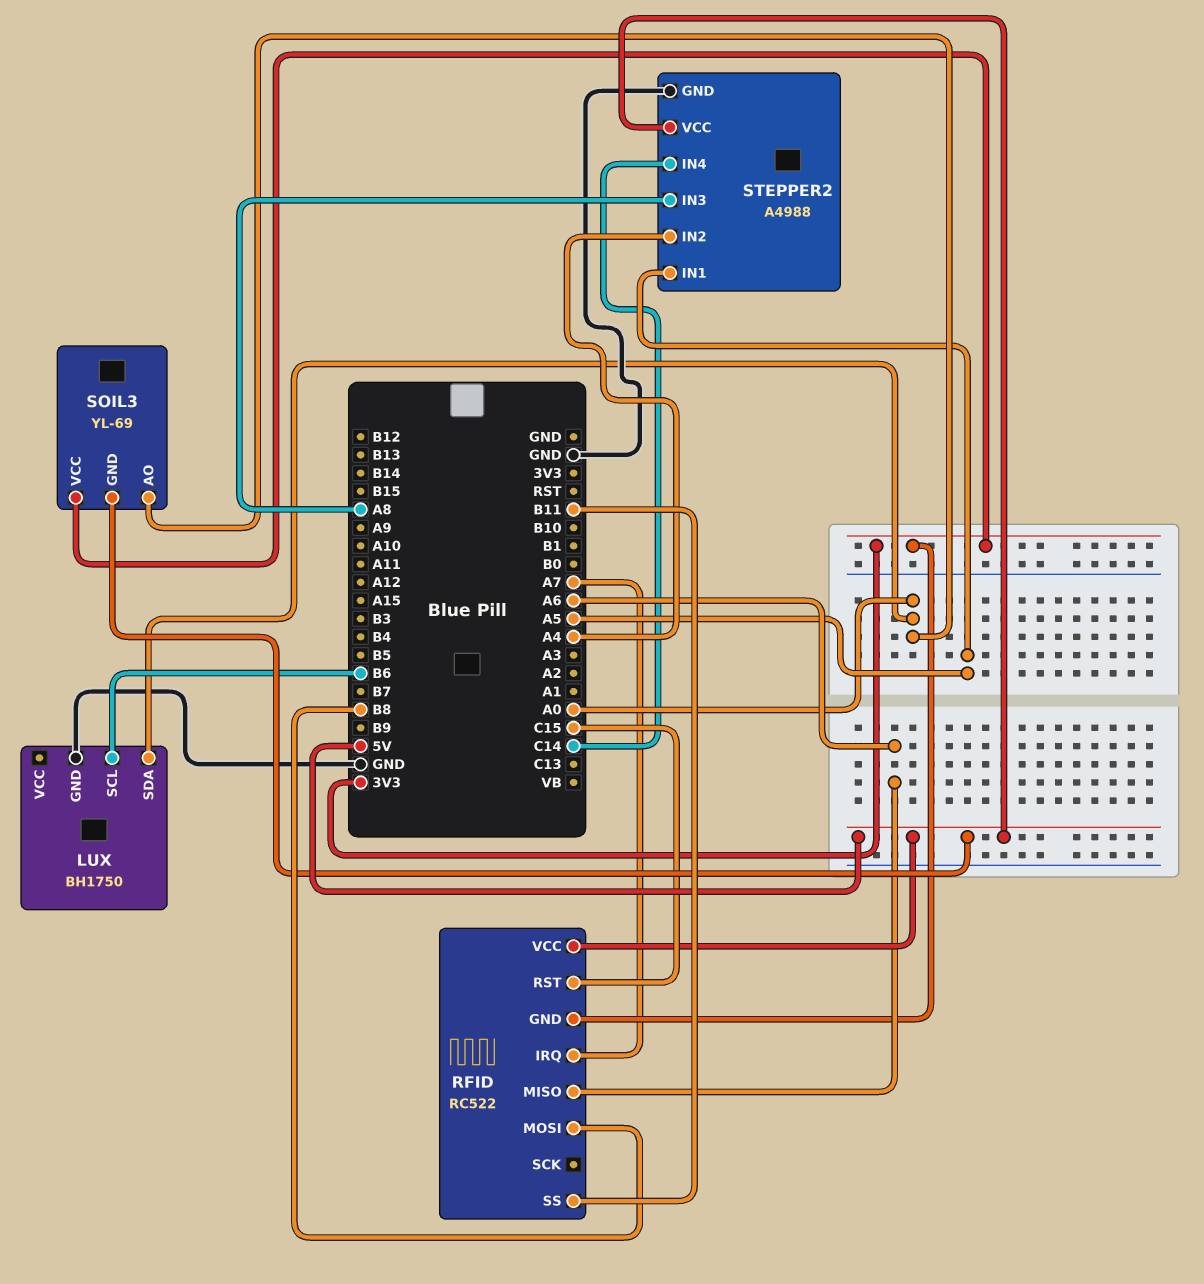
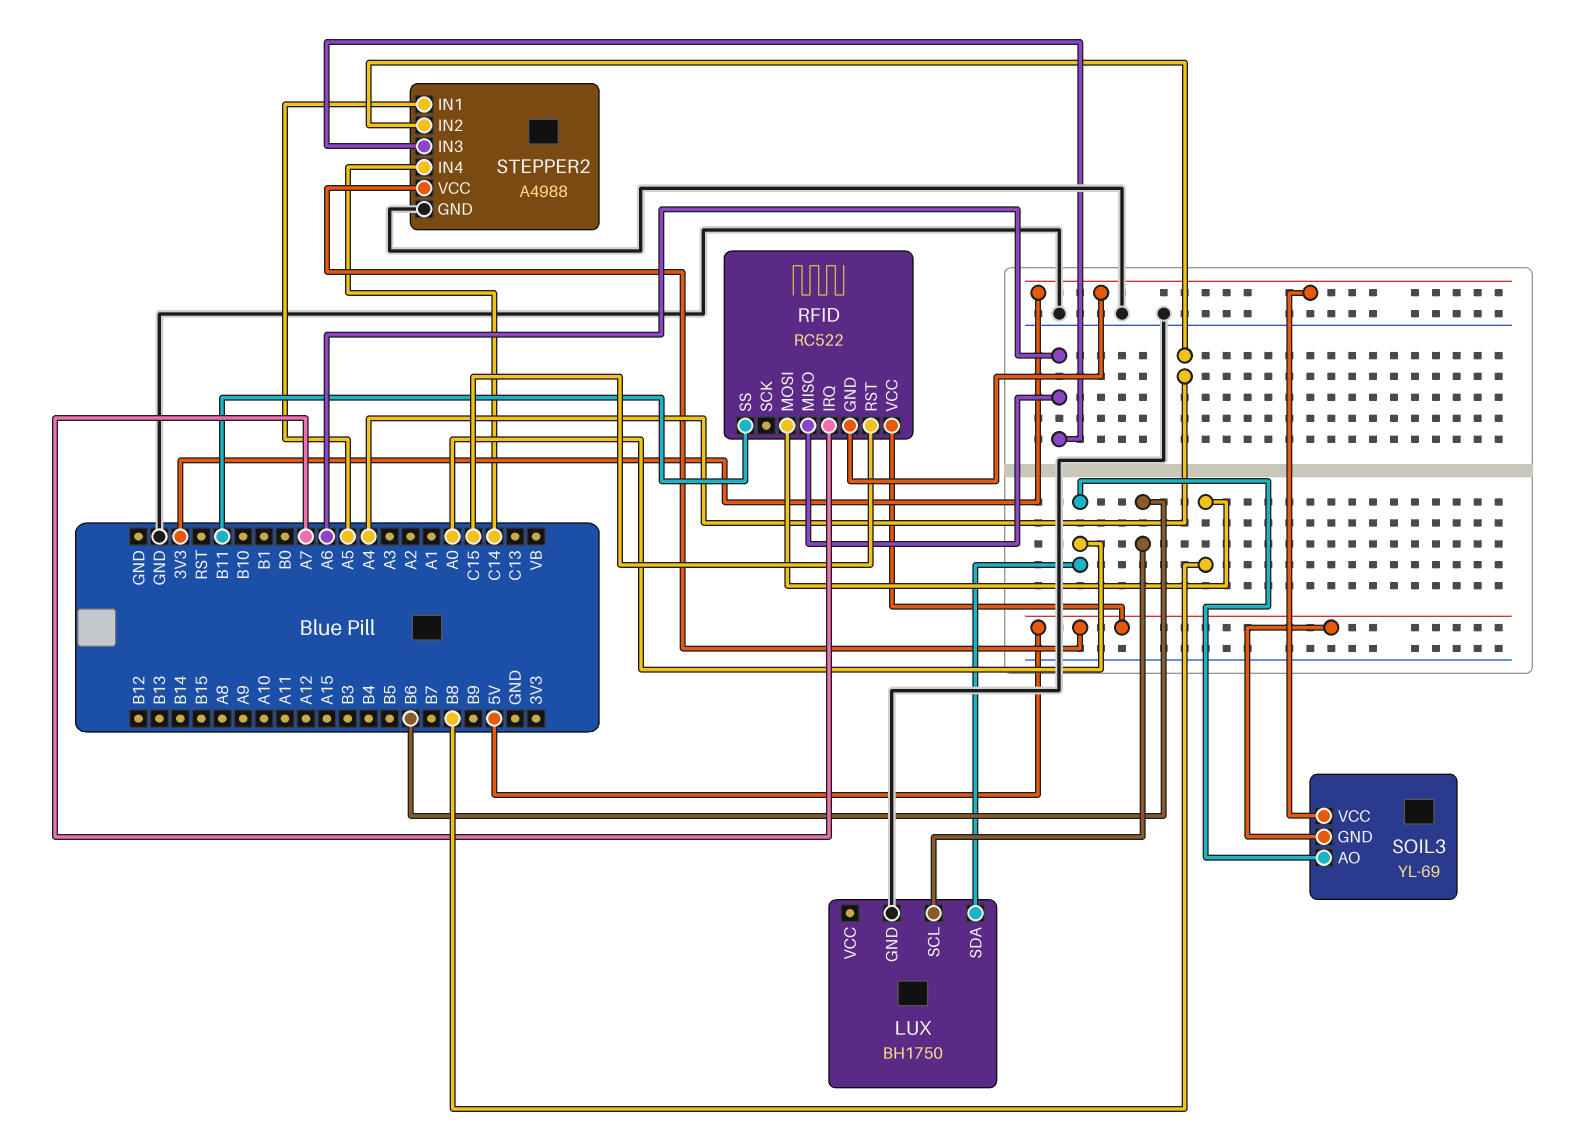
STEPPER2 pin IN3: A8 -> A6

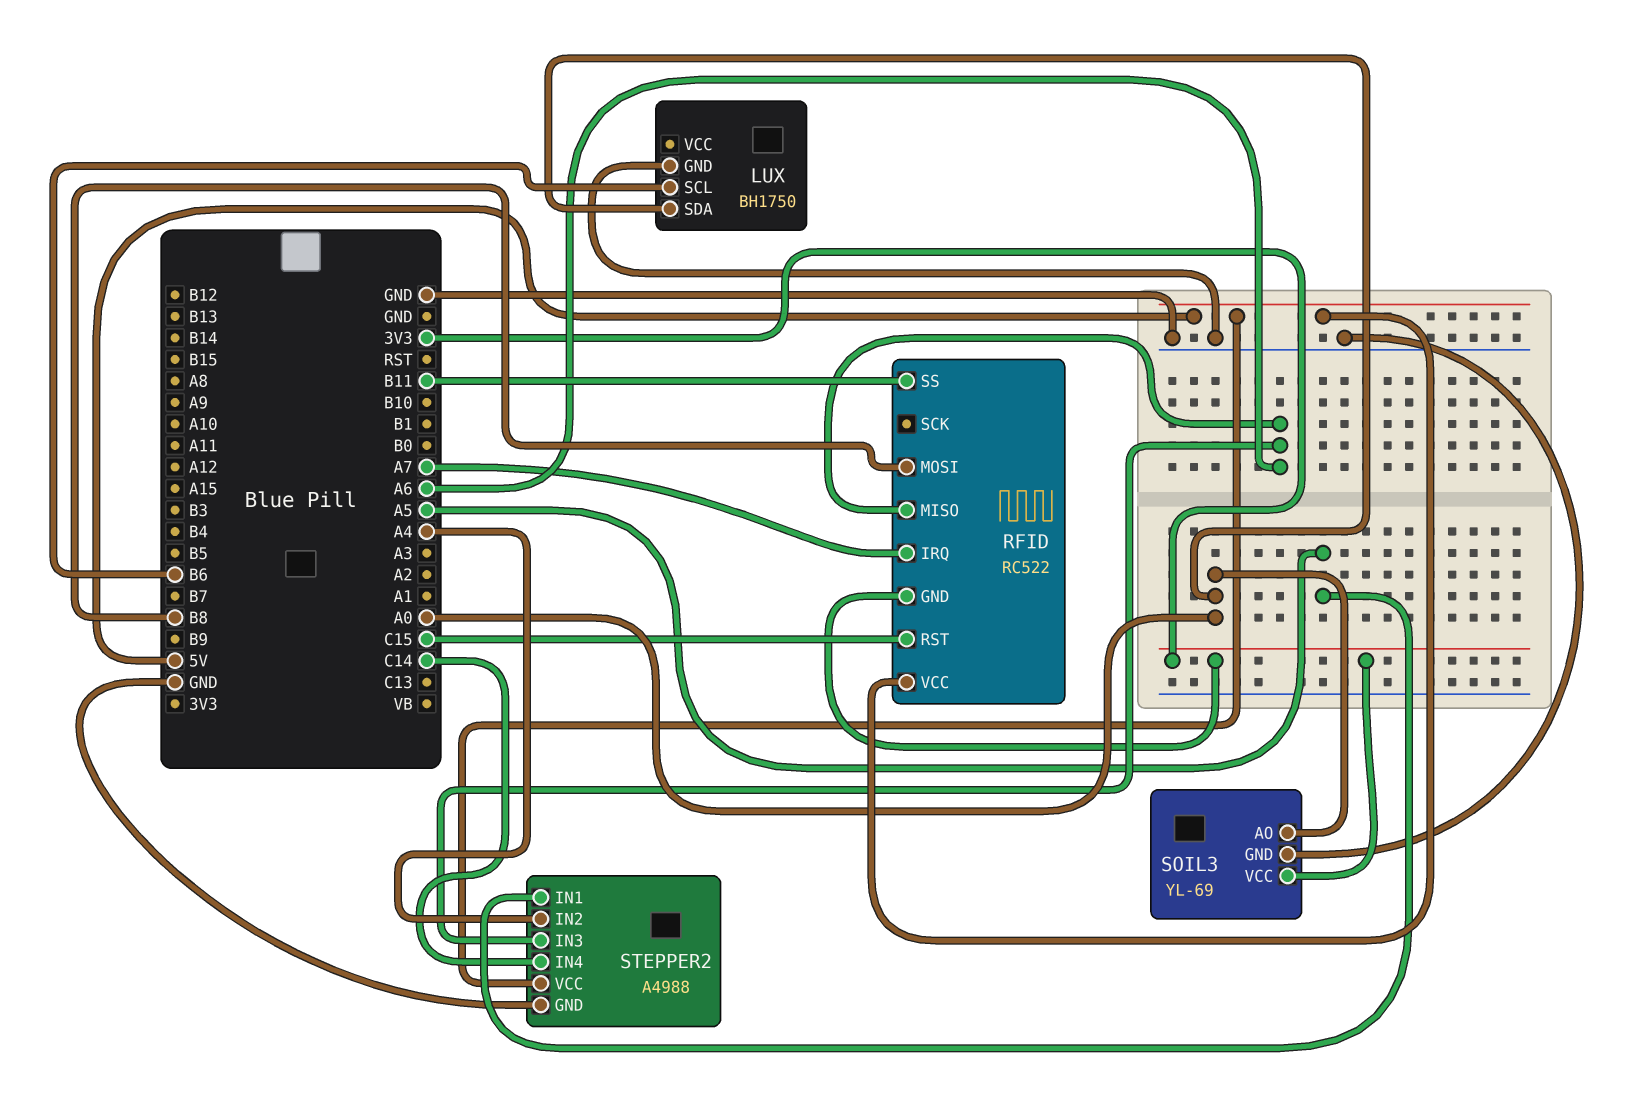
SOIL3 pin GND: 5V -> GND

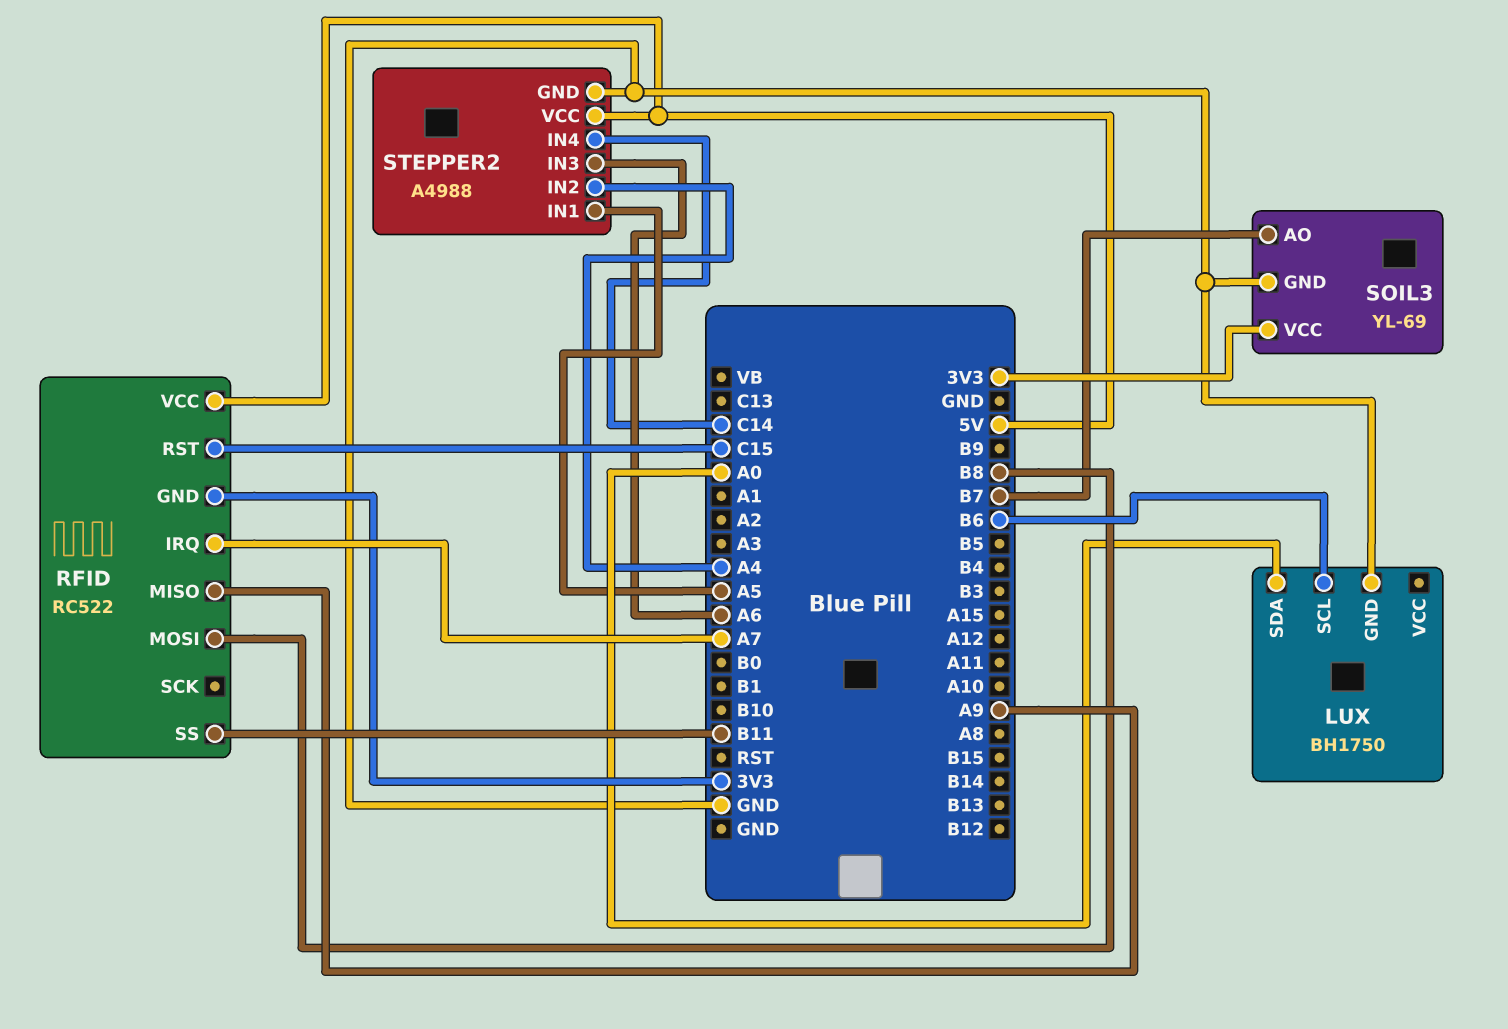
RFID pin MISO: A6 -> A9
SOIL3 pin AO: A0 -> B7

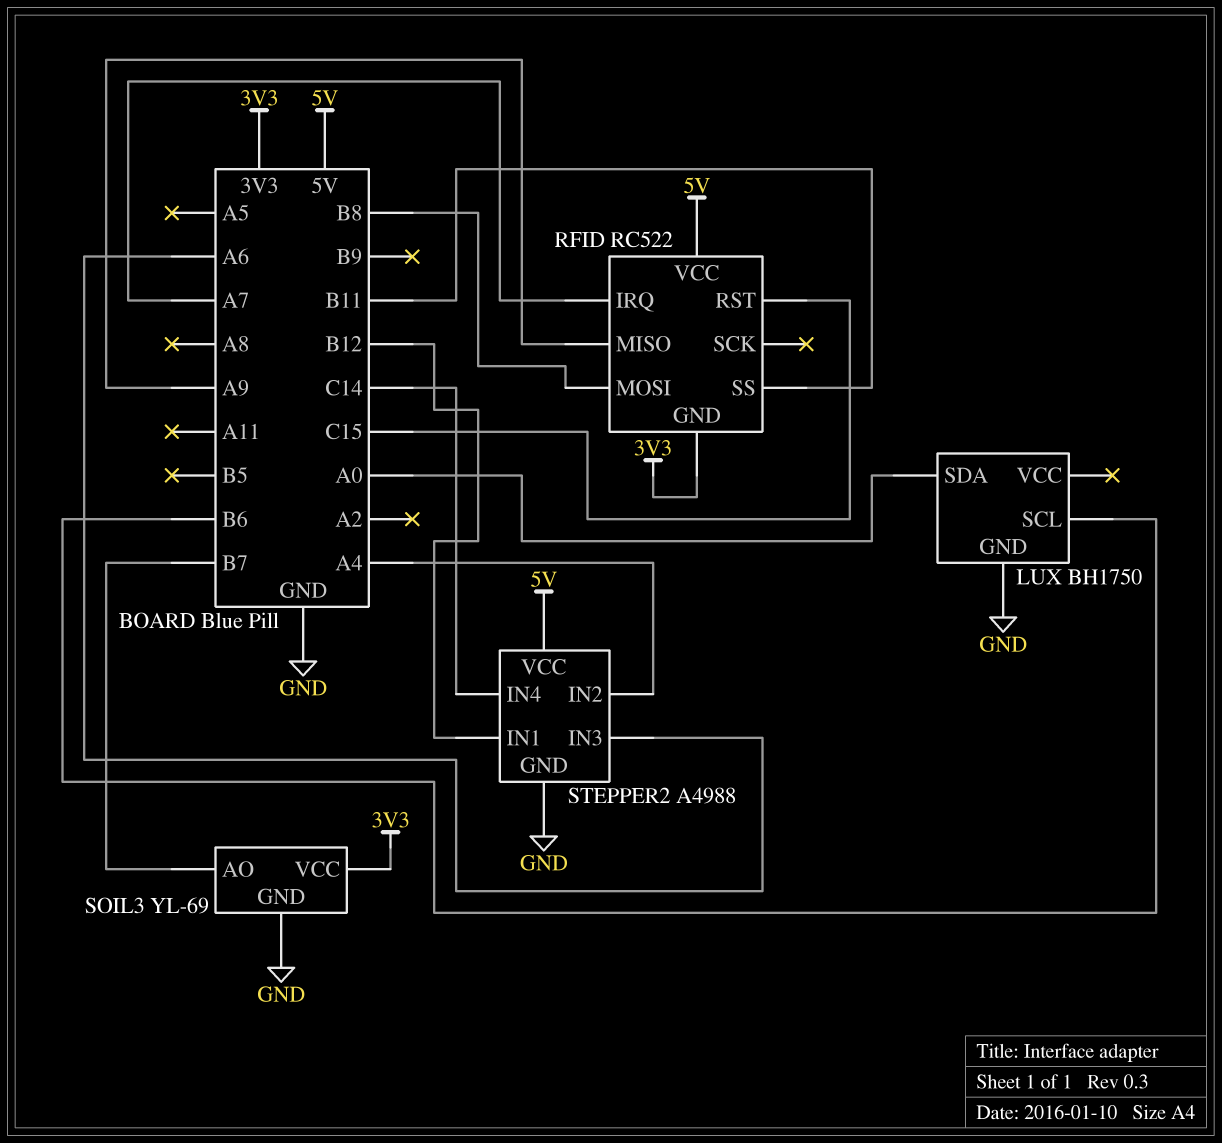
STEPPER2 pin IN1: A5 -> B12

